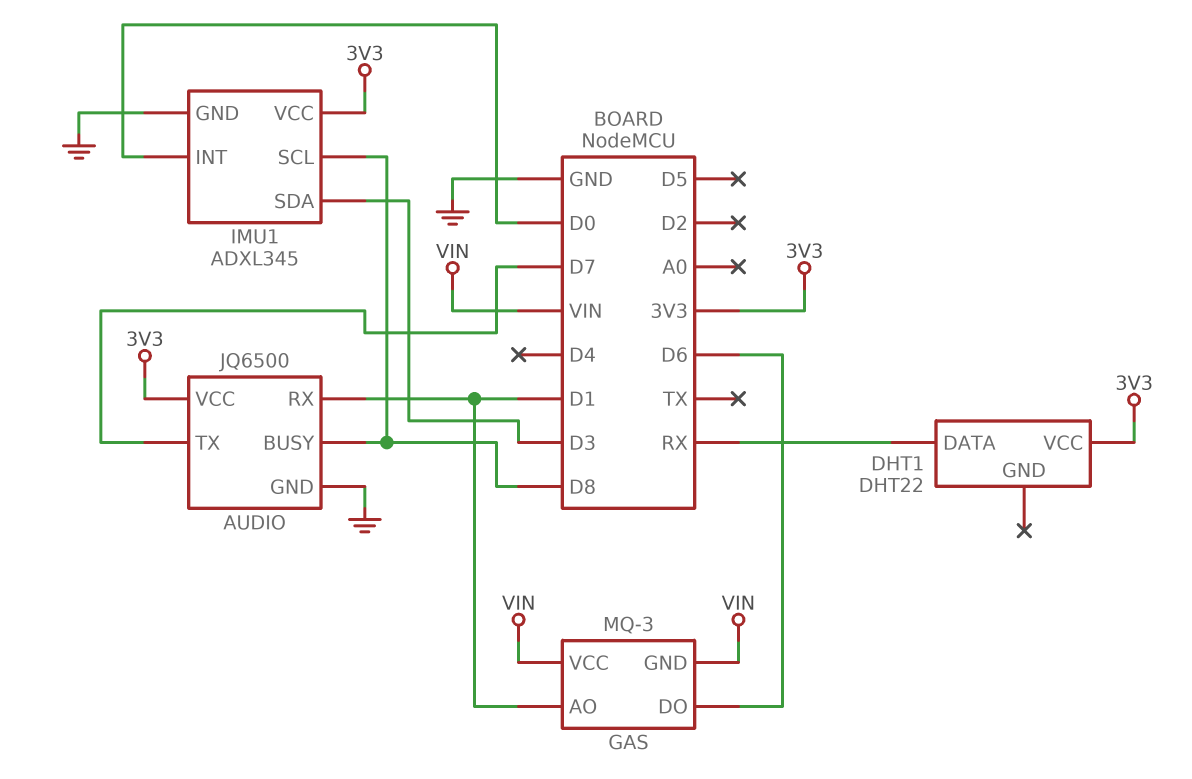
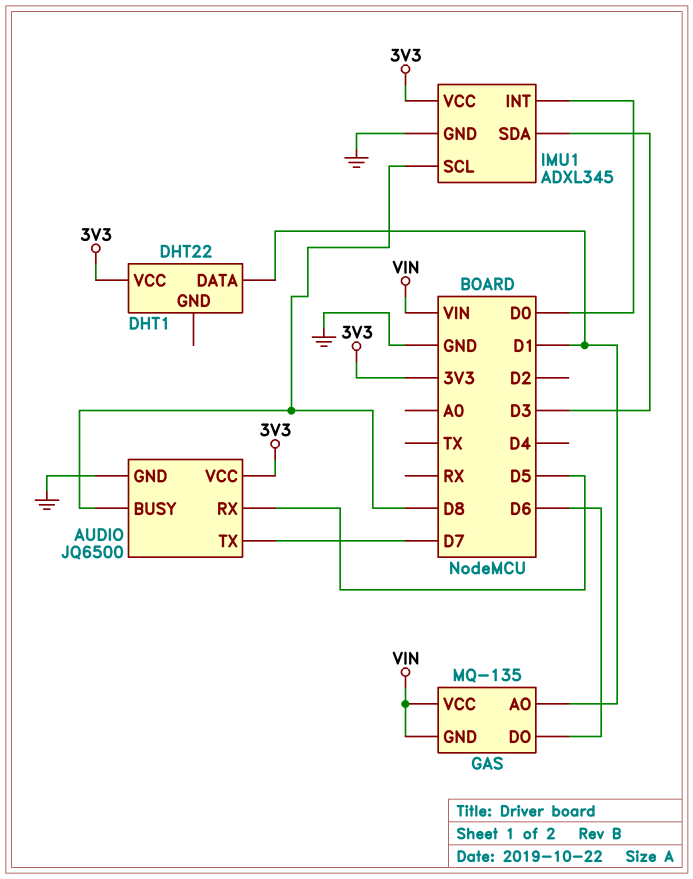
AUDIO pin RX: D1 -> D5
DHT1 pin DATA: RX -> D1
GAS: MQ-3 -> MQ-135

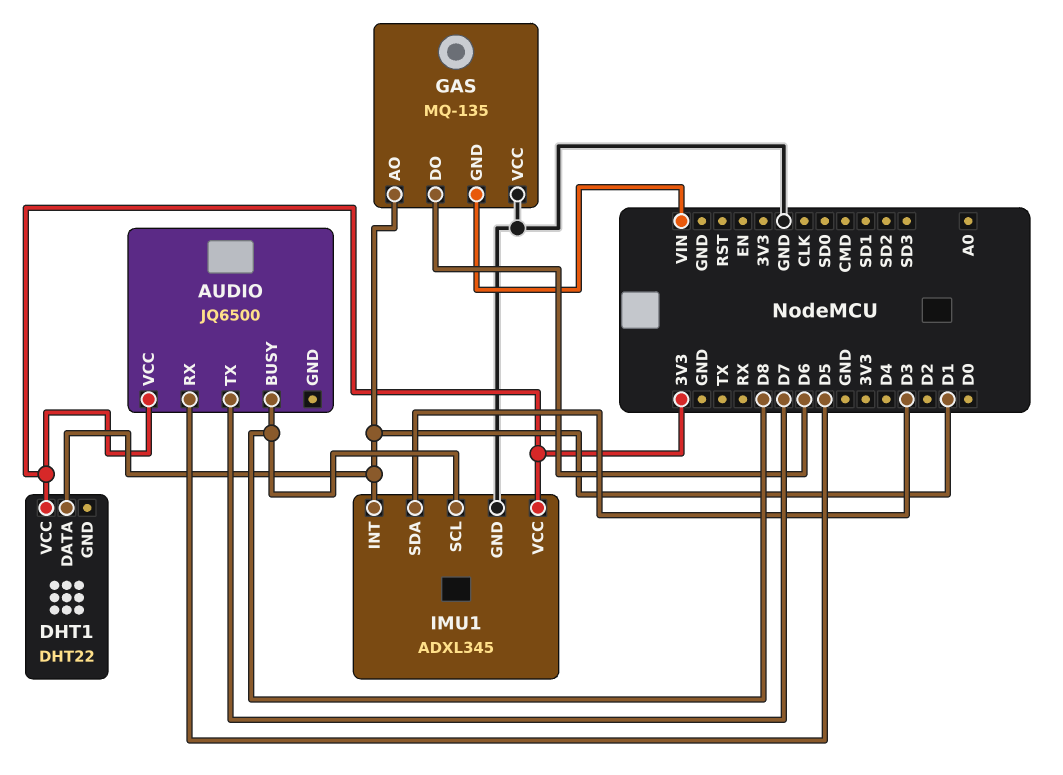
AUDIO pin GND: GND -> none
GAS pin VCC: VIN -> GND
IMU1 pin INT: D0 -> D1

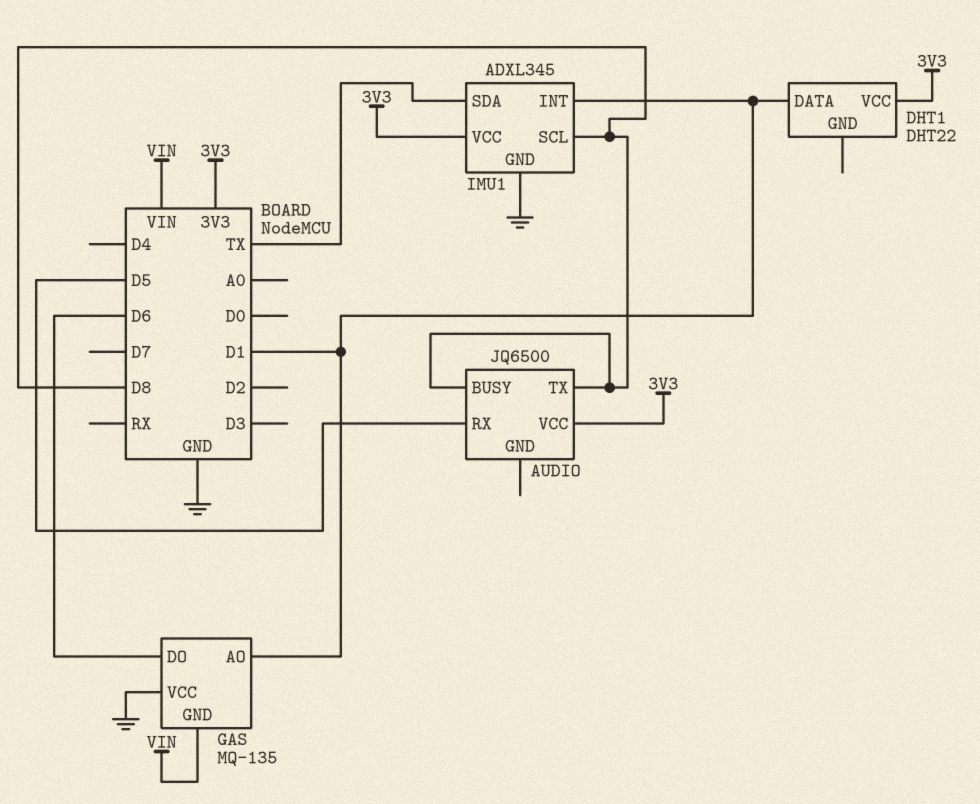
AUDIO pin TX: D7 -> D8
IMU1 pin SDA: D3 -> TX

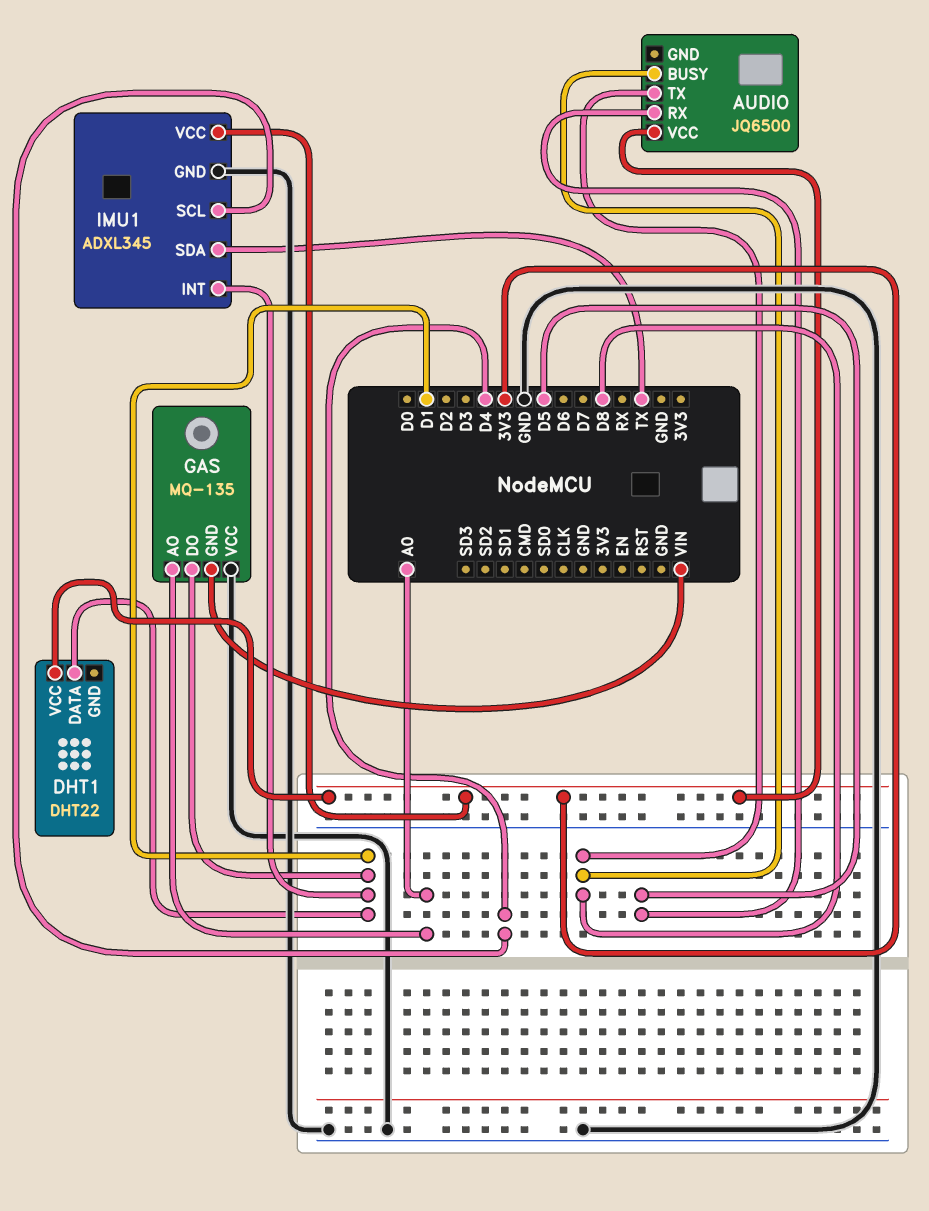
GAS pin AO: D1 -> A0
GAS pin DO: D6 -> D1
IMU1 pin SCL: D8 -> D4

